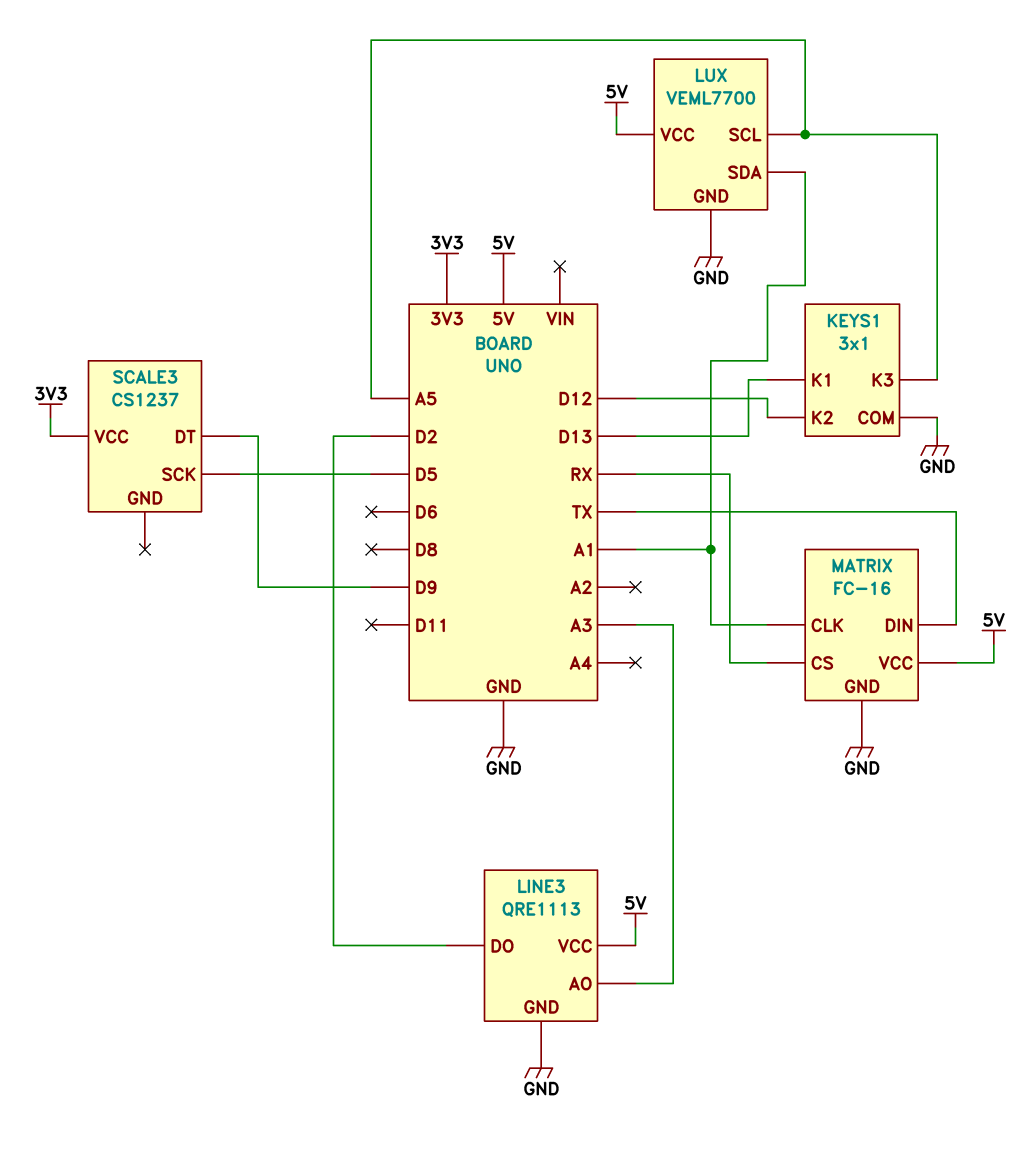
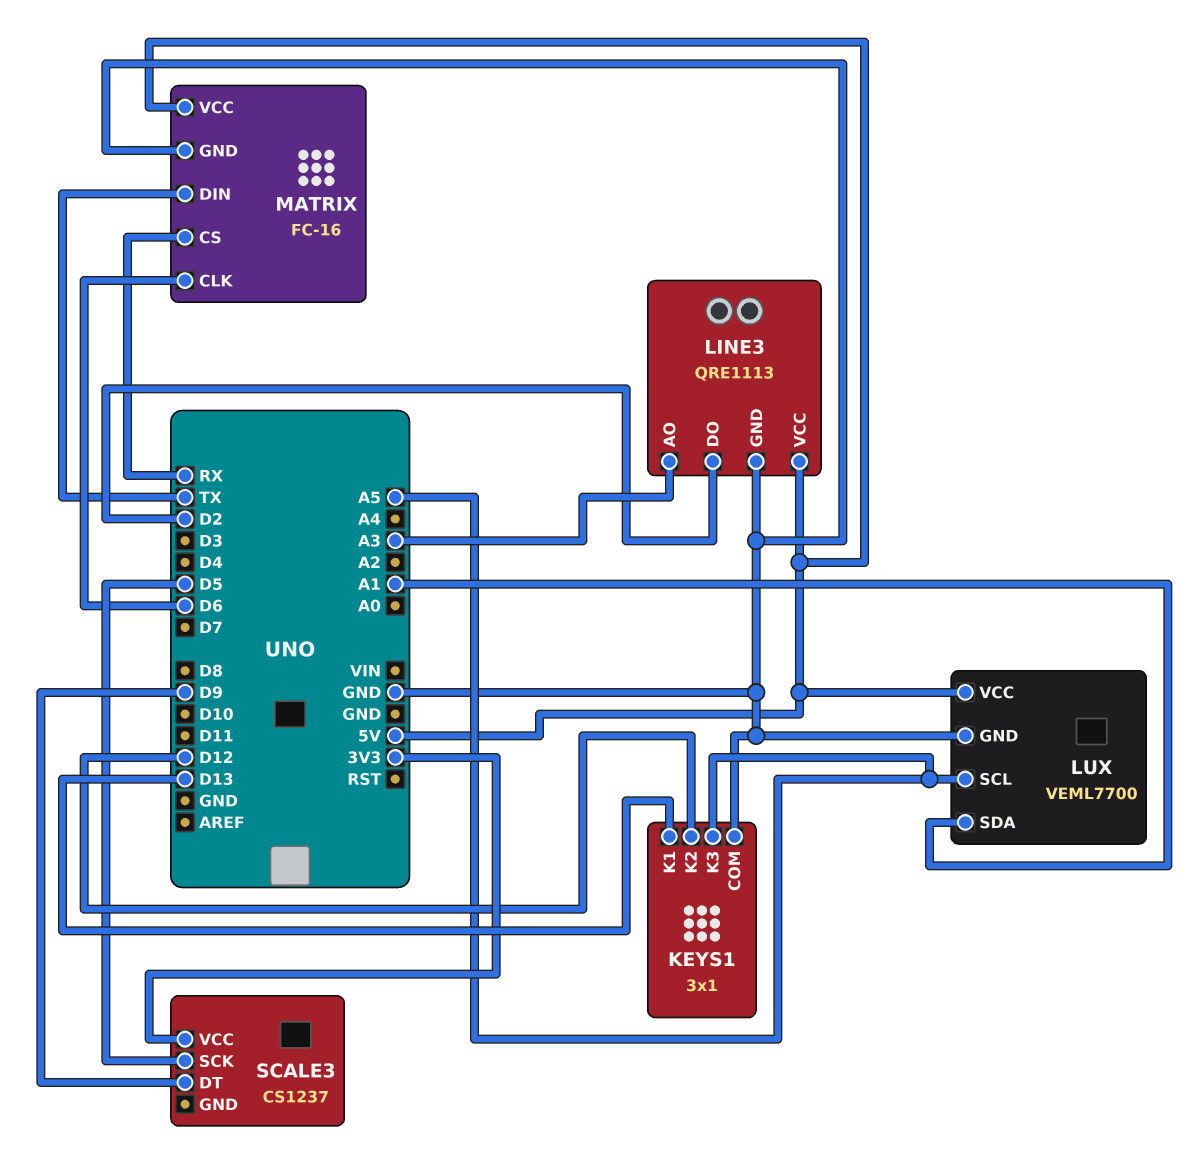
MATRIX pin CLK: A1 -> D6

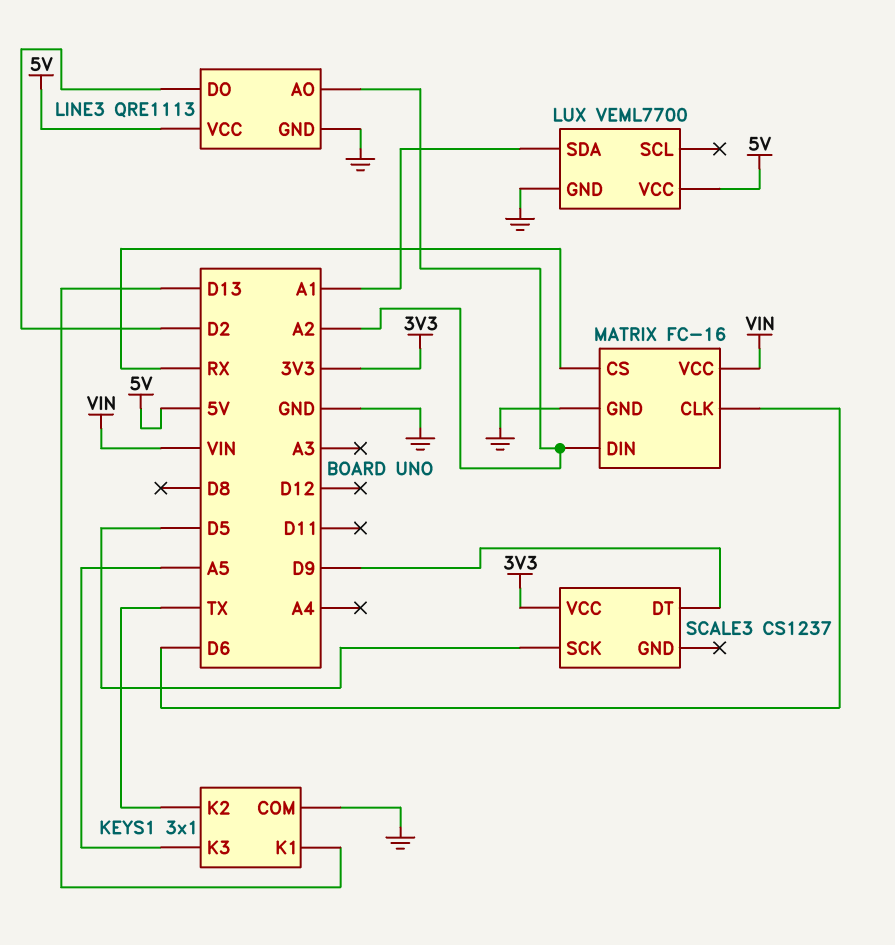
KEYS1 pin K2: D12 -> TX
LINE3 pin AO: A3 -> A2
LUX pin SCL: A5 -> none
MATRIX pin DIN: TX -> A2
MATRIX pin VCC: 5V -> VIN

